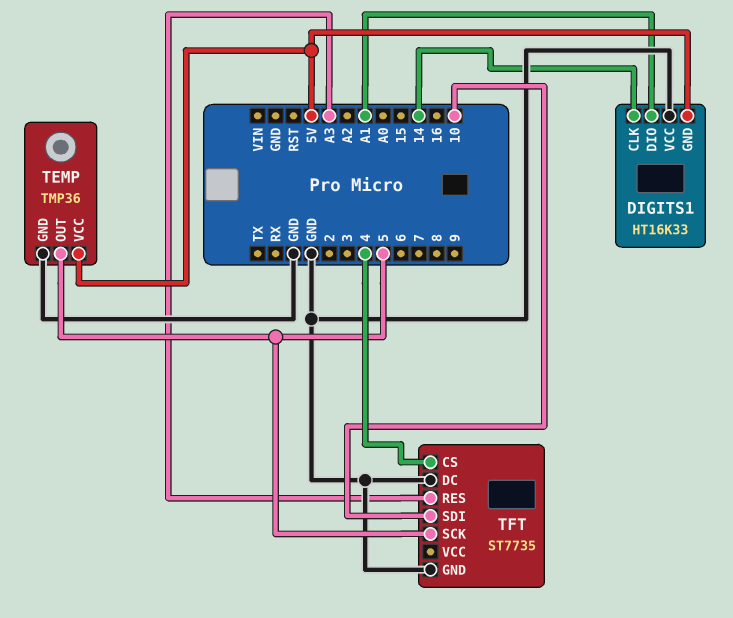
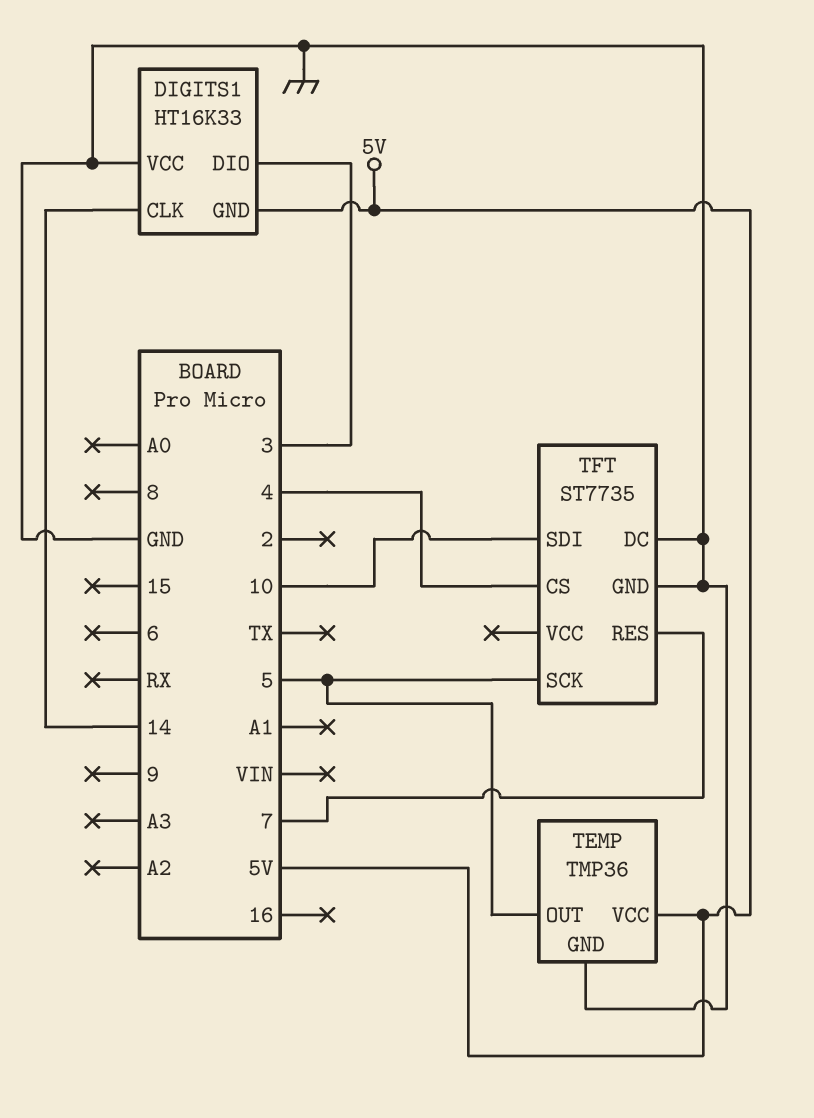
DIGITS1 pin DIO: A1 -> 3
TFT pin RES: A3 -> 7

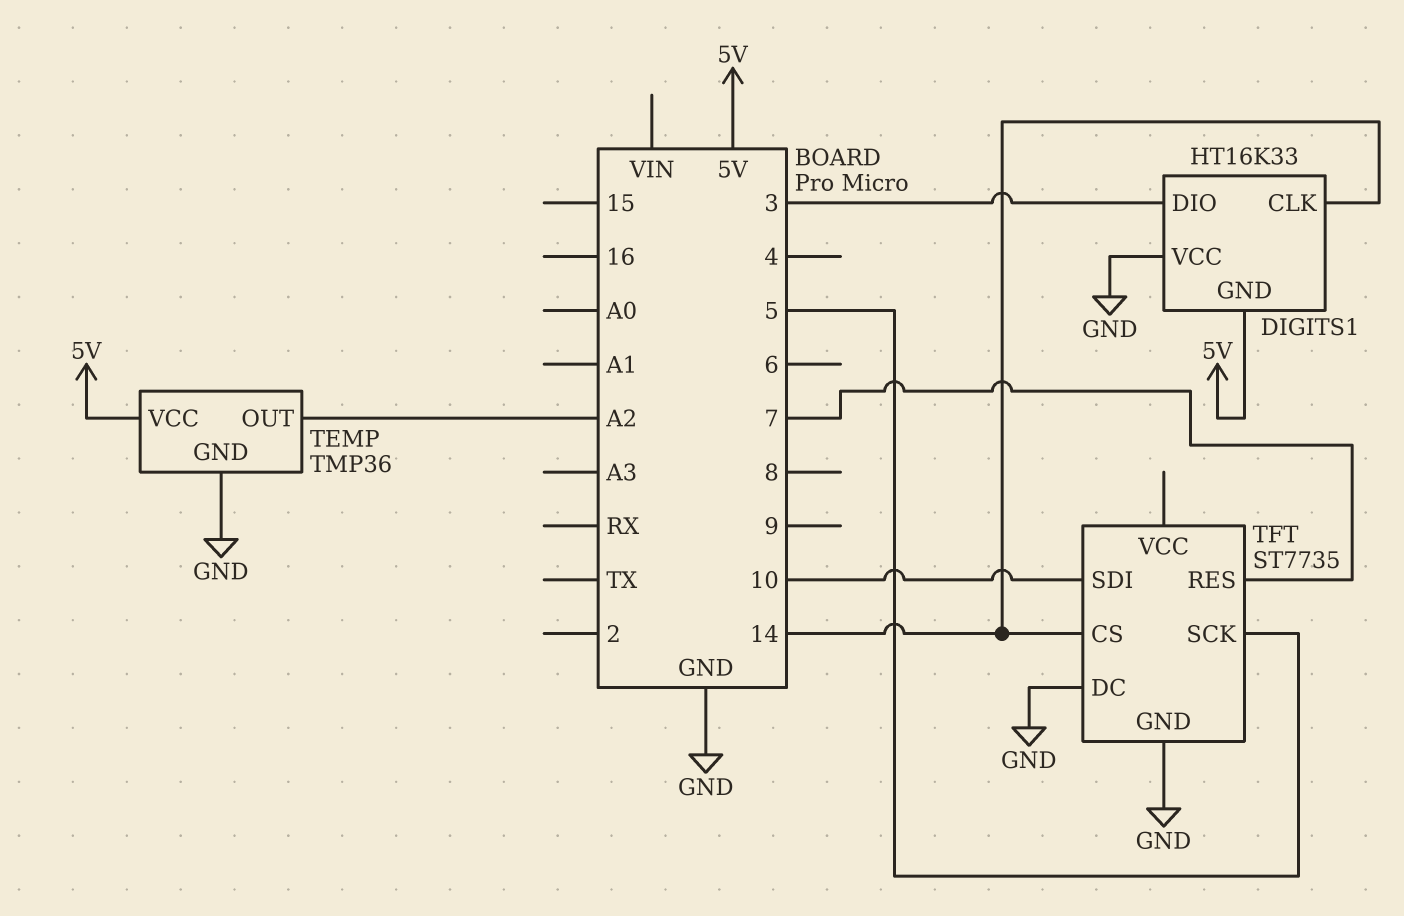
TEMP pin OUT: 5 -> A2
TFT pin CS: 4 -> 14

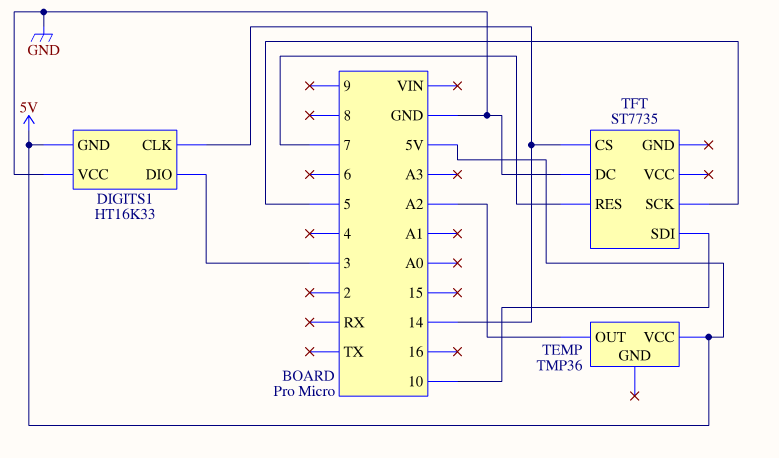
TEMP pin GND: GND -> none
TFT pin GND: GND -> none

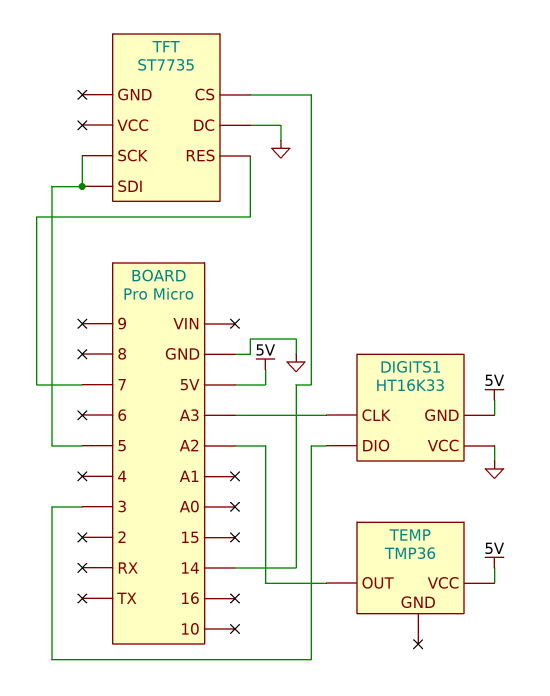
DIGITS1 pin CLK: 14 -> A3
TFT pin SDI: 10 -> 5

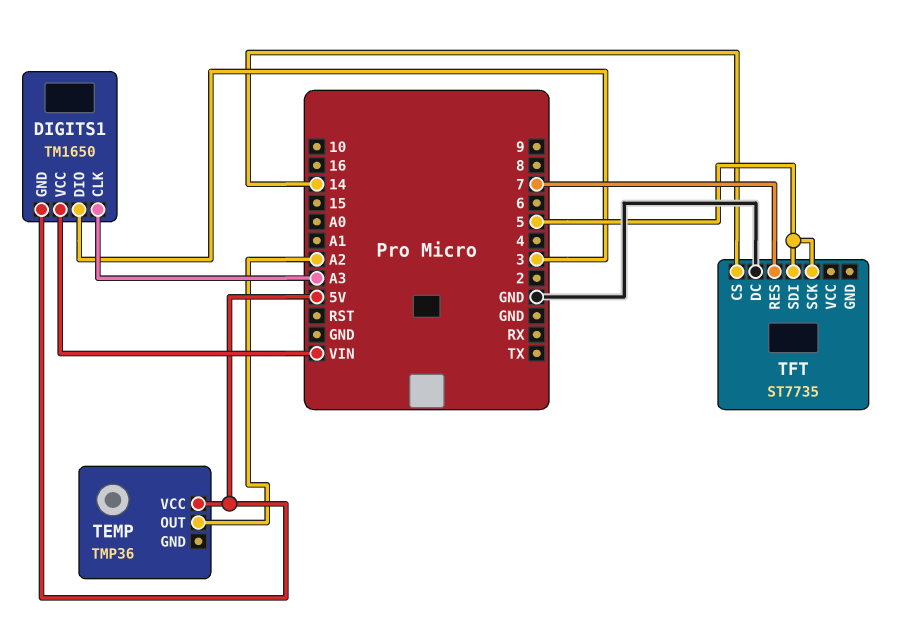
DIGITS1: HT16K33 -> TM1650
DIGITS1 pin VCC: GND -> VIN

